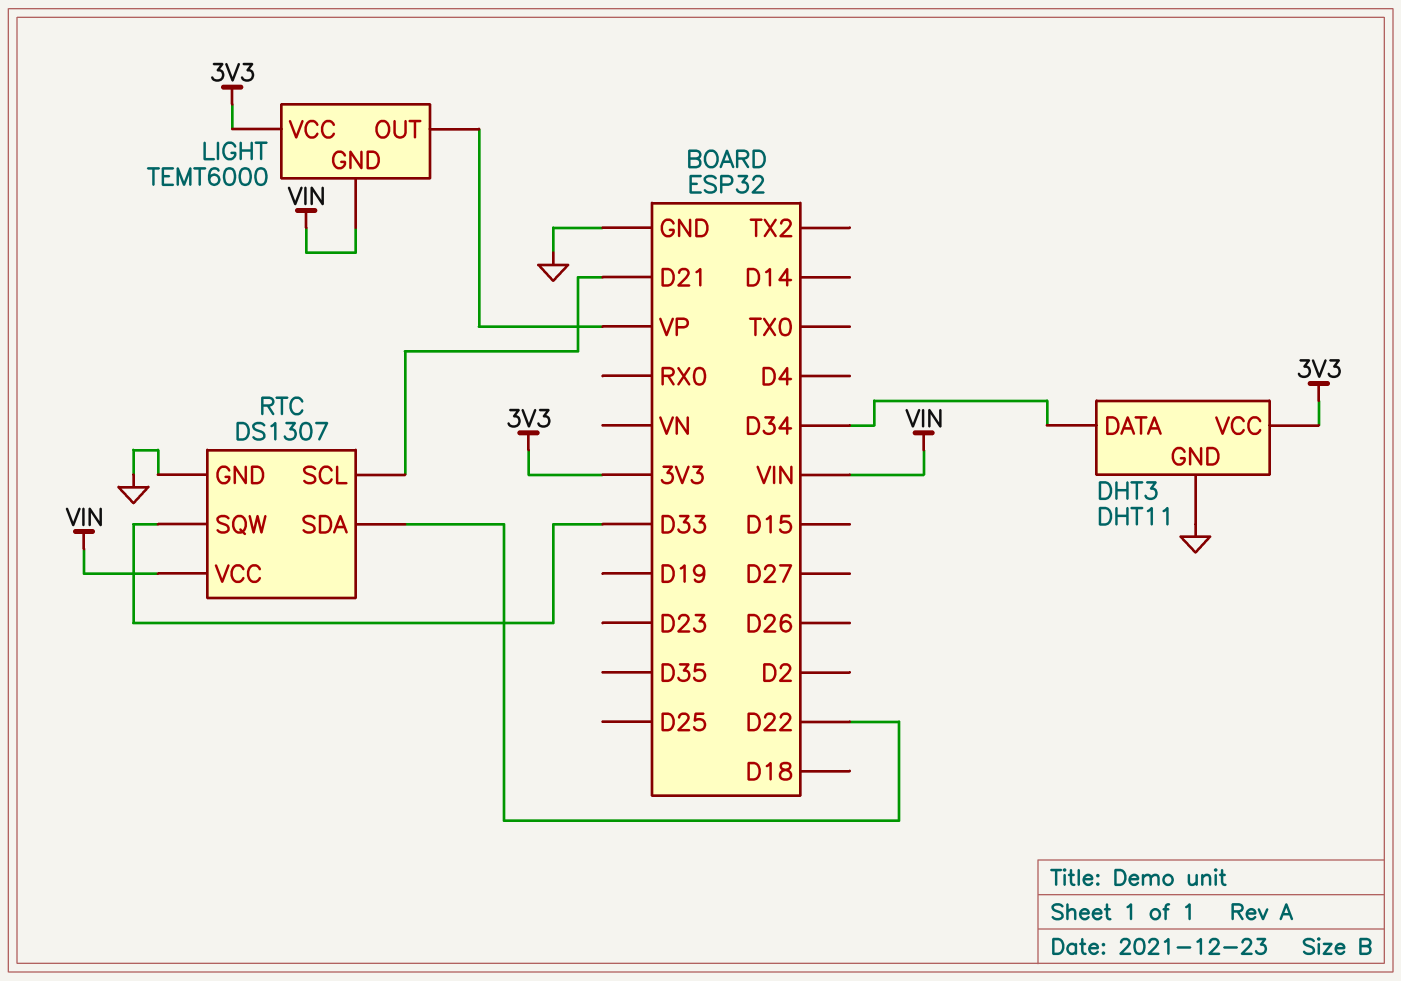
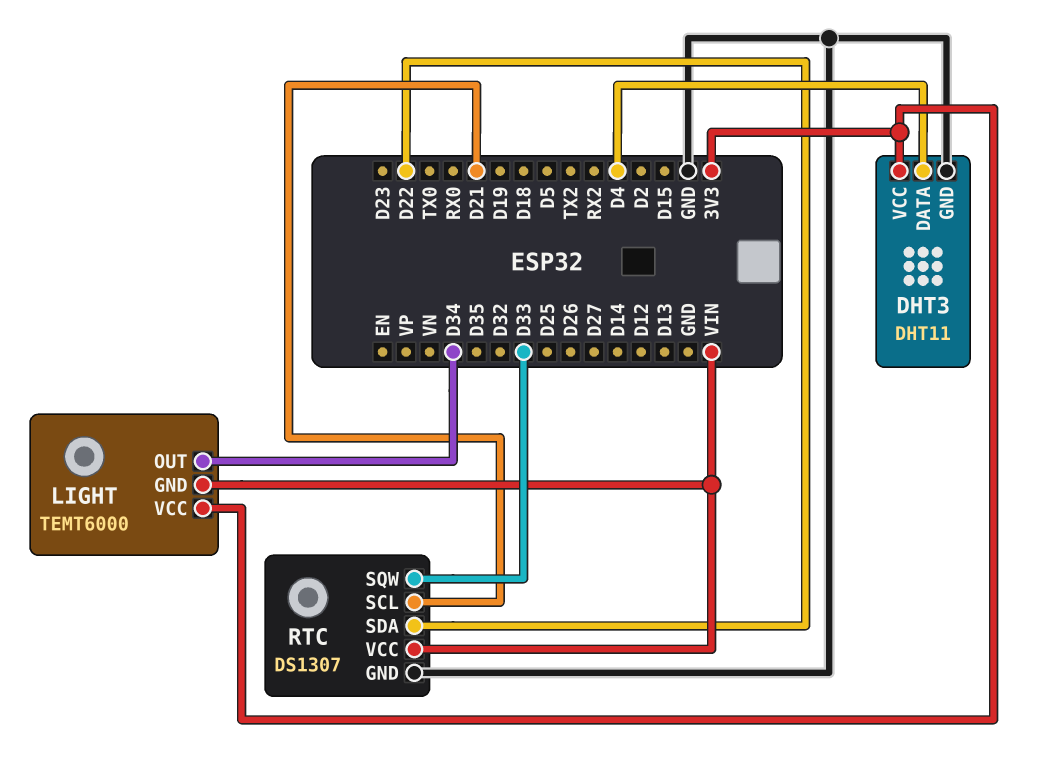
DHT3 pin DATA: D34 -> D4
LIGHT pin OUT: VP -> D34

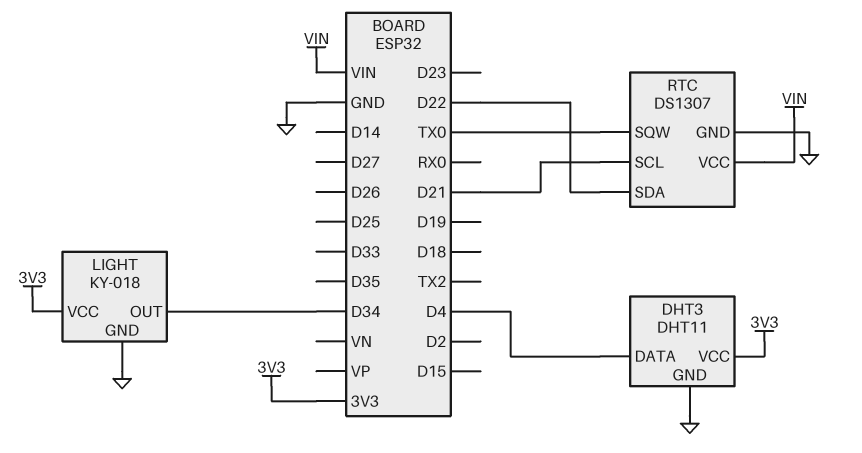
LIGHT: TEMT6000 -> KY-018
LIGHT pin GND: VIN -> GND
RTC pin SQW: D33 -> TX0

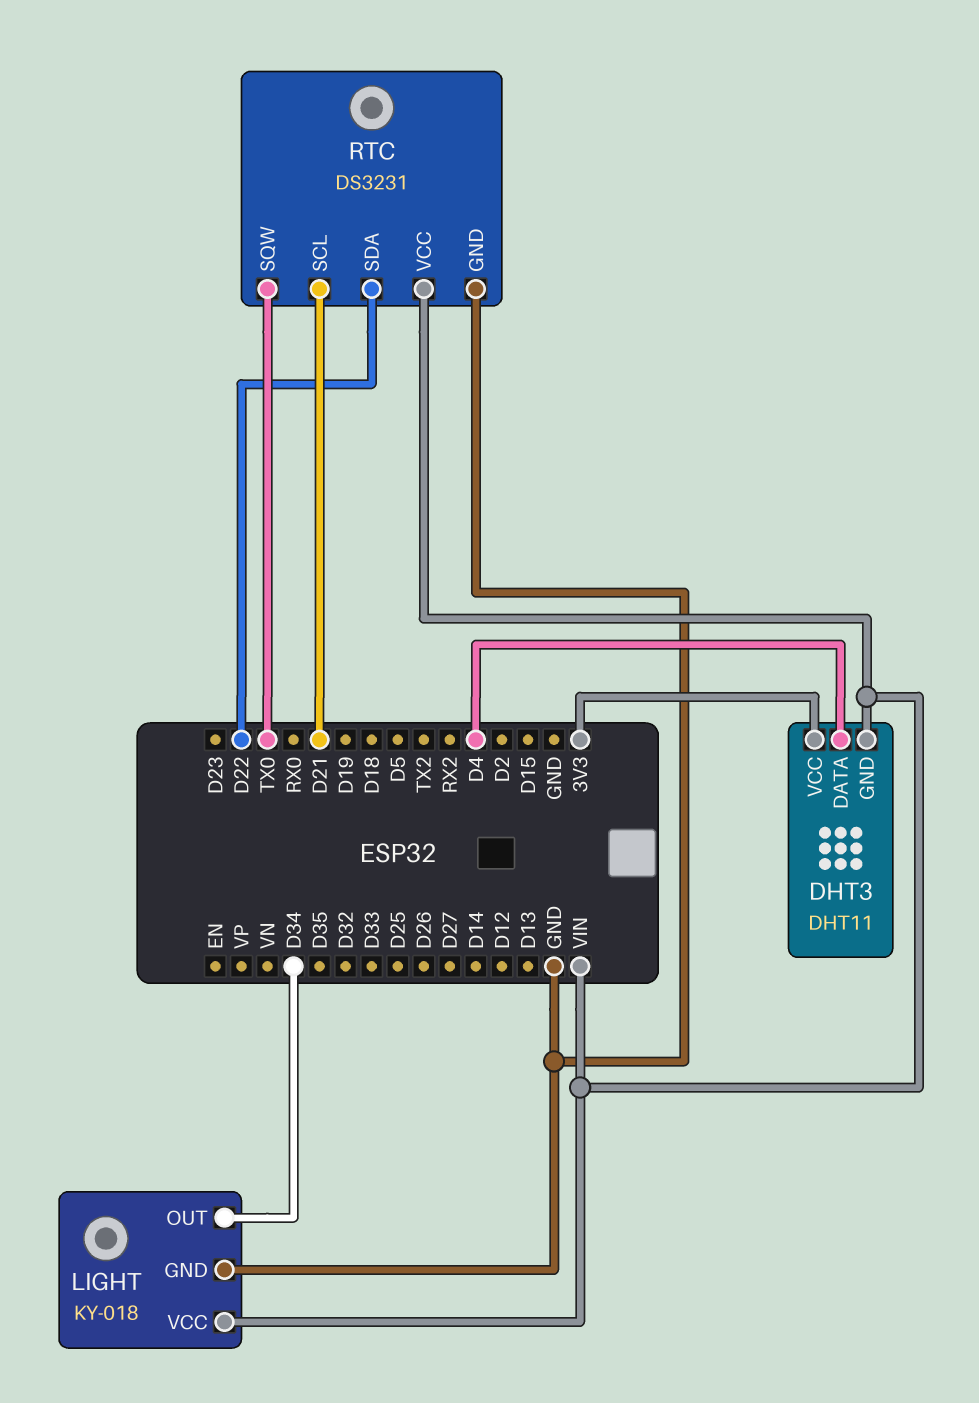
DHT3 pin GND: GND -> VIN
LIGHT pin VCC: 3V3 -> VIN
RTC: DS1307 -> DS3231

